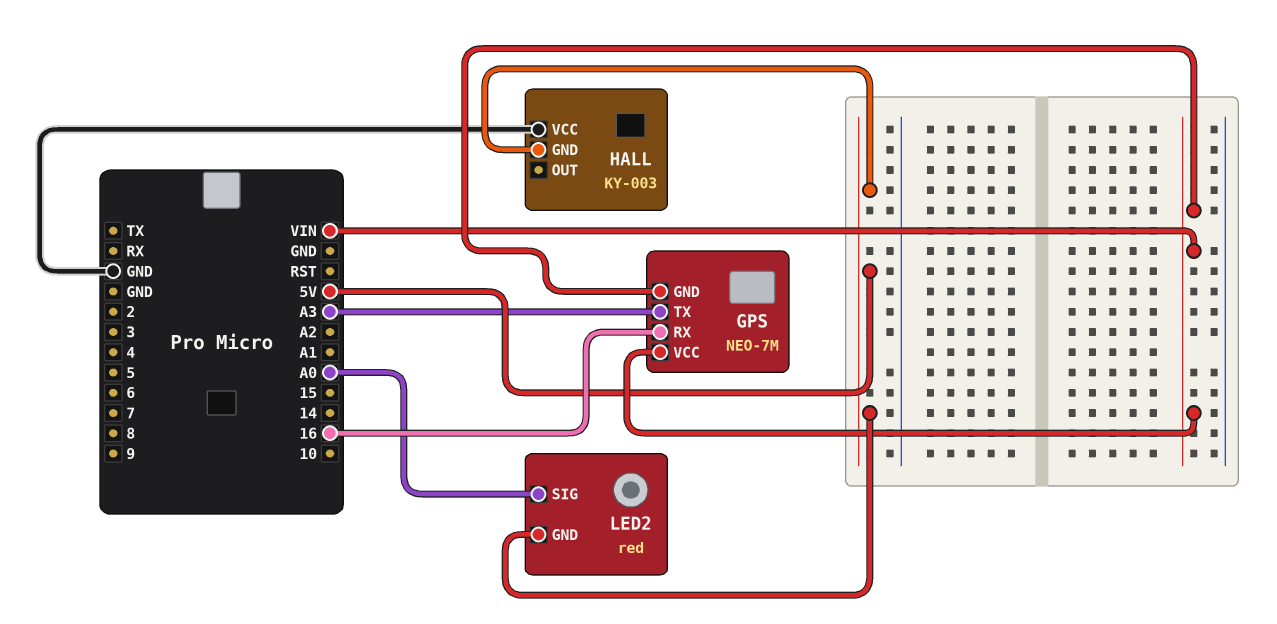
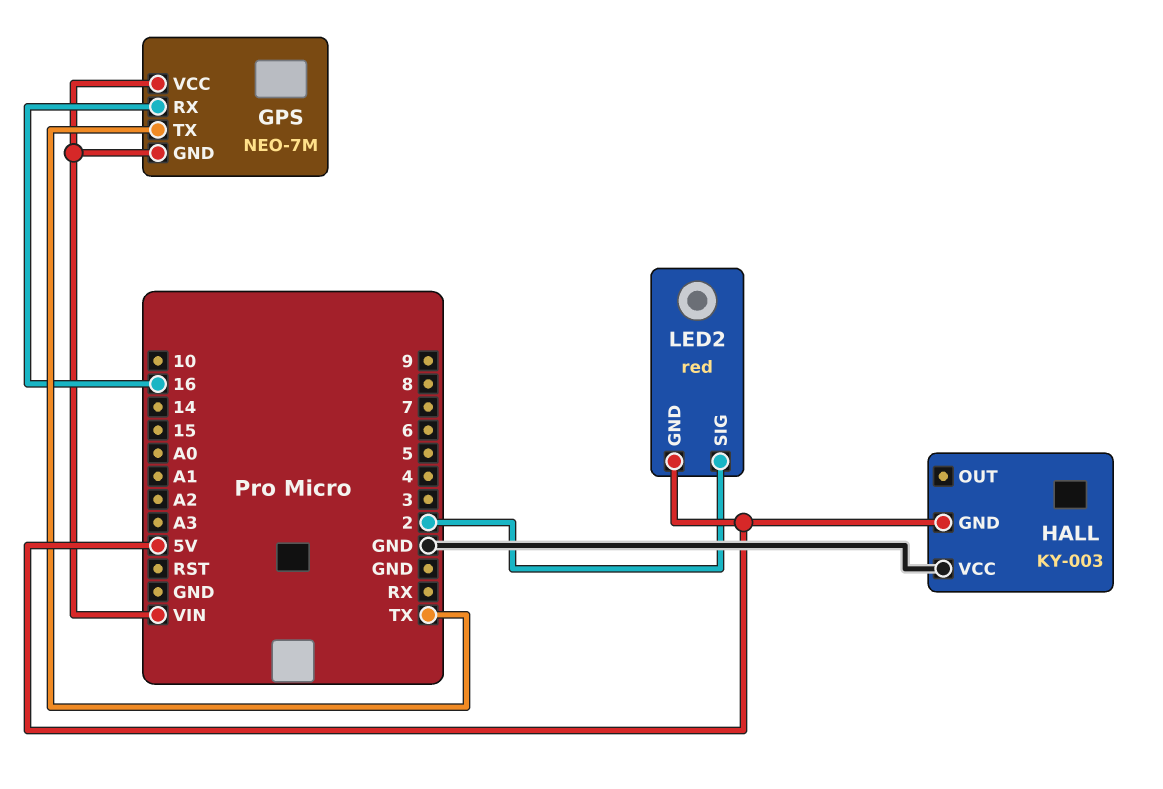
GPS pin TX: A3 -> TX
LED2 pin SIG: A0 -> 2

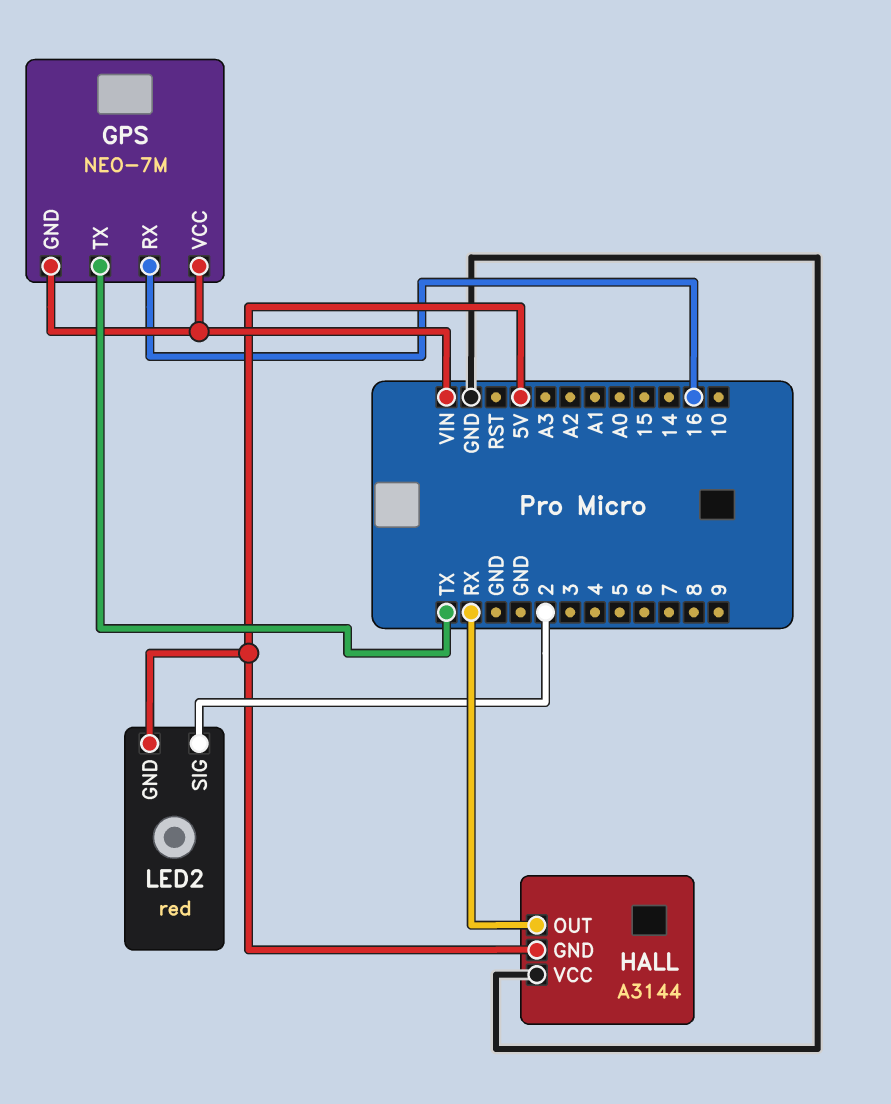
HALL: KY-003 -> A3144
HALL pin OUT: none -> RX

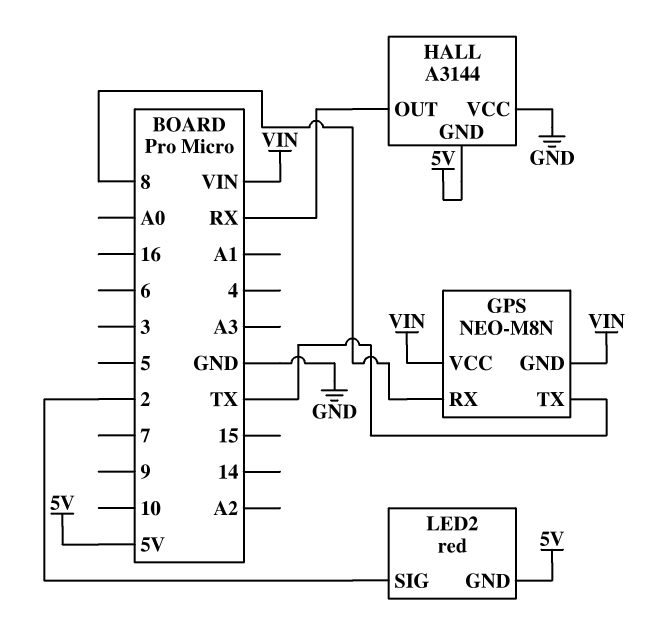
GPS: NEO-7M -> NEO-M8N
GPS pin RX: 16 -> 8

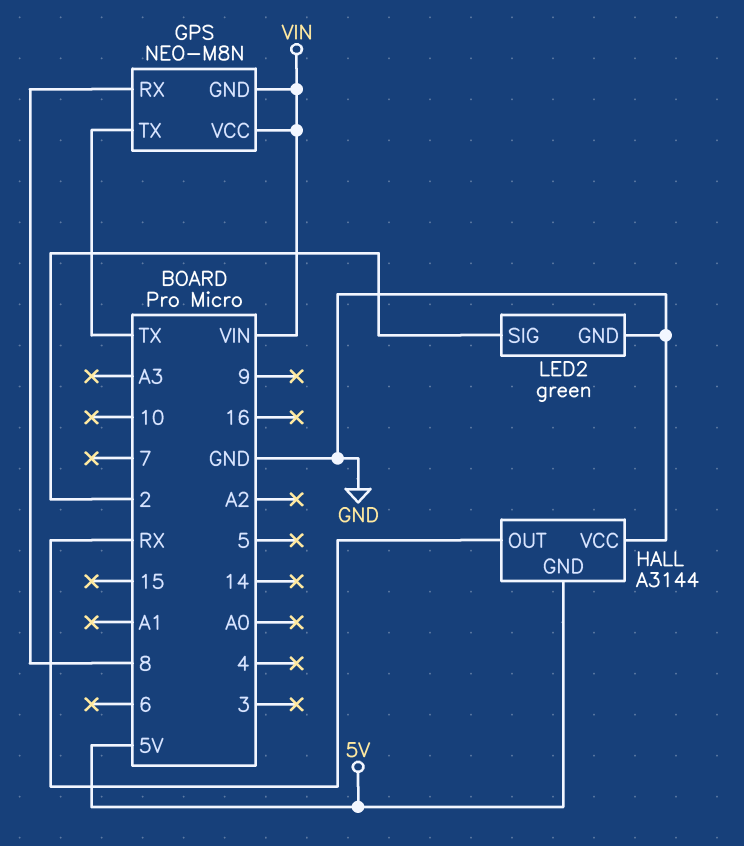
LED2: red -> green
LED2 pin GND: 5V -> GND

